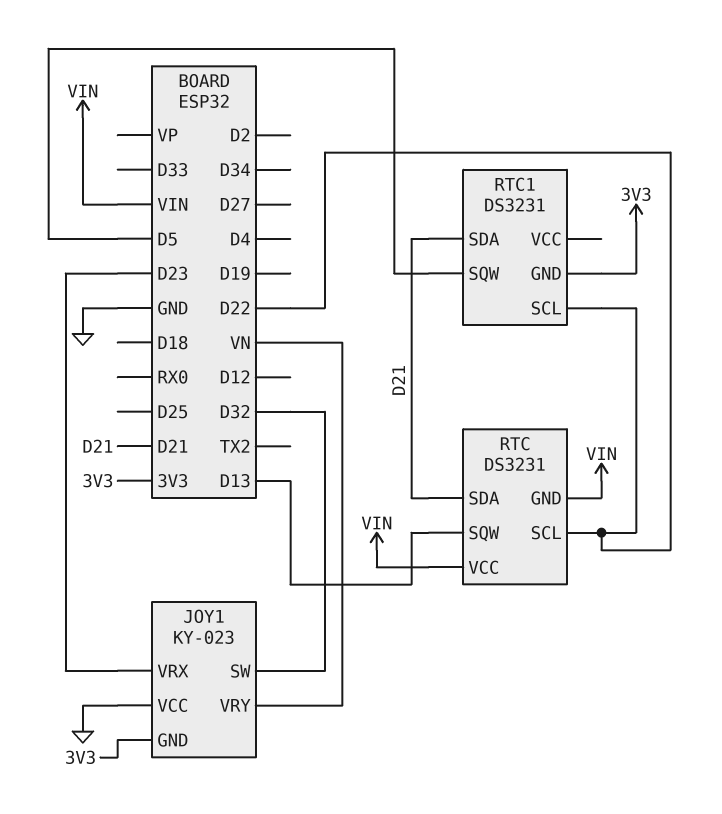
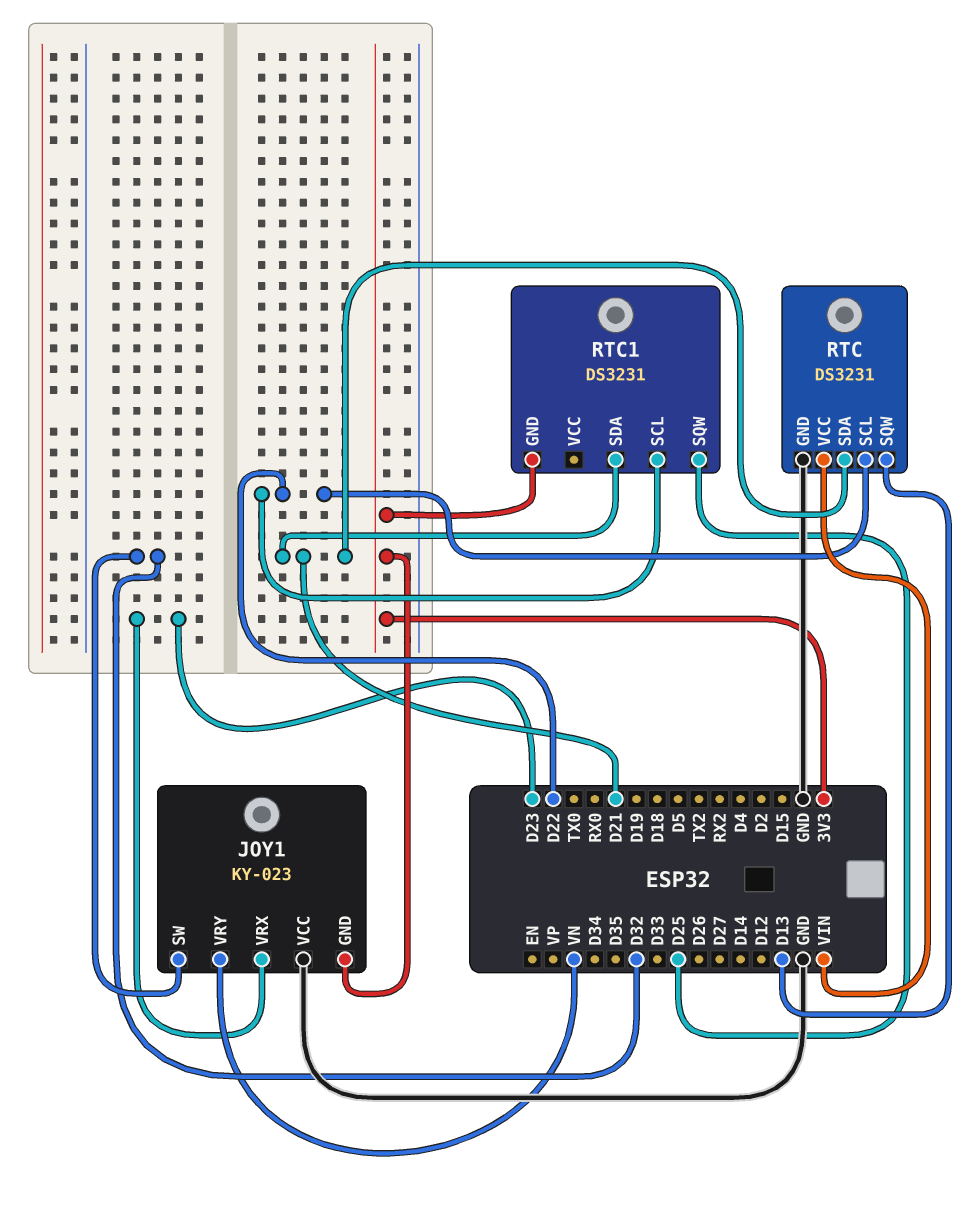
RTC pin GND: VIN -> GND
RTC1 pin SQW: D5 -> D25

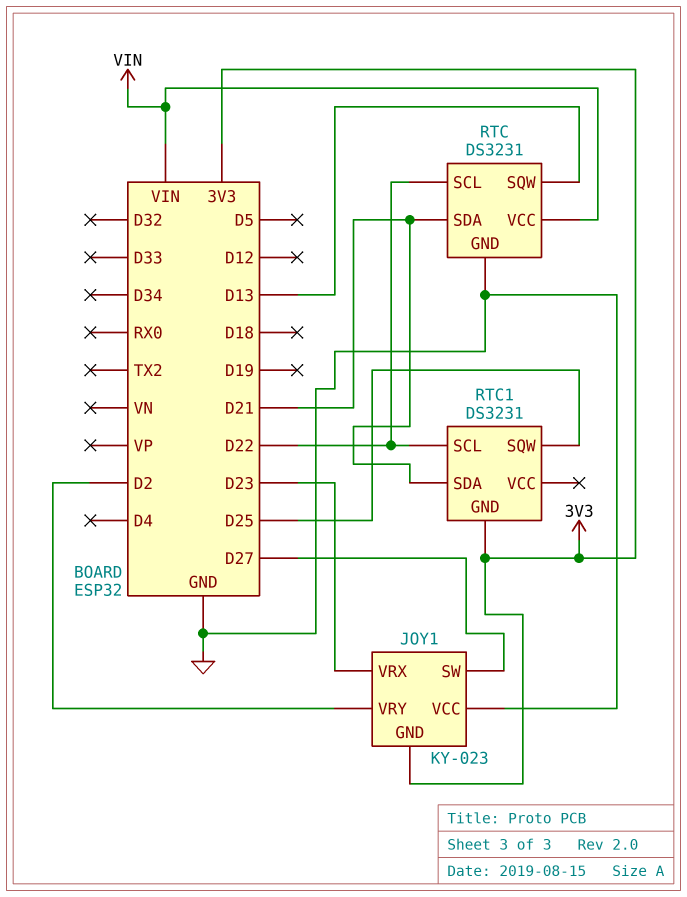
JOY1 pin SW: D32 -> D27
JOY1 pin VRY: VN -> D2

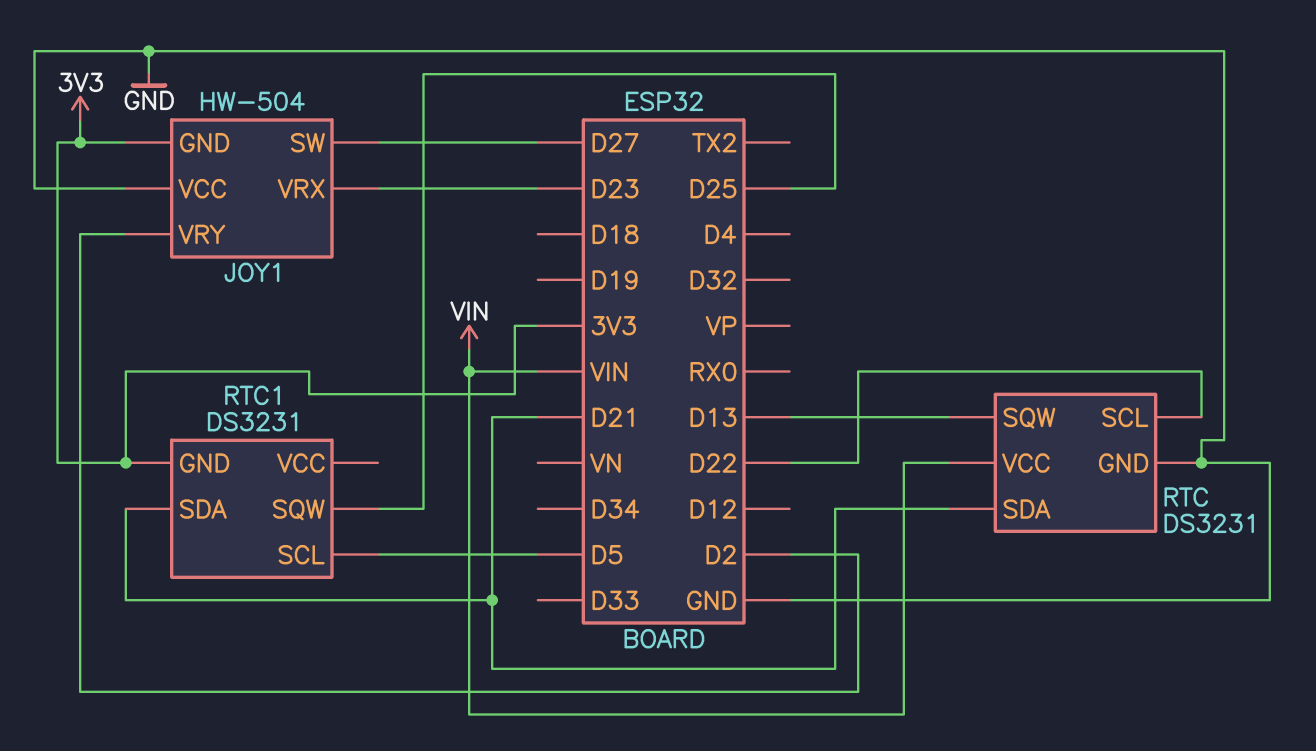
JOY1: KY-023 -> HW-504
RTC1 pin SCL: D22 -> D5

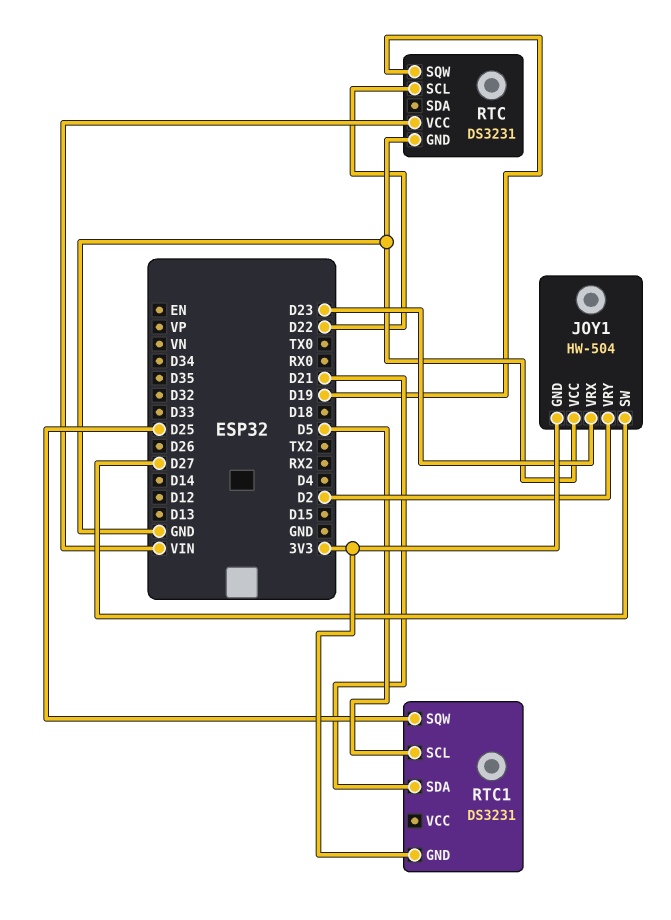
RTC pin SDA: D21 -> none
RTC pin SQW: D13 -> D19

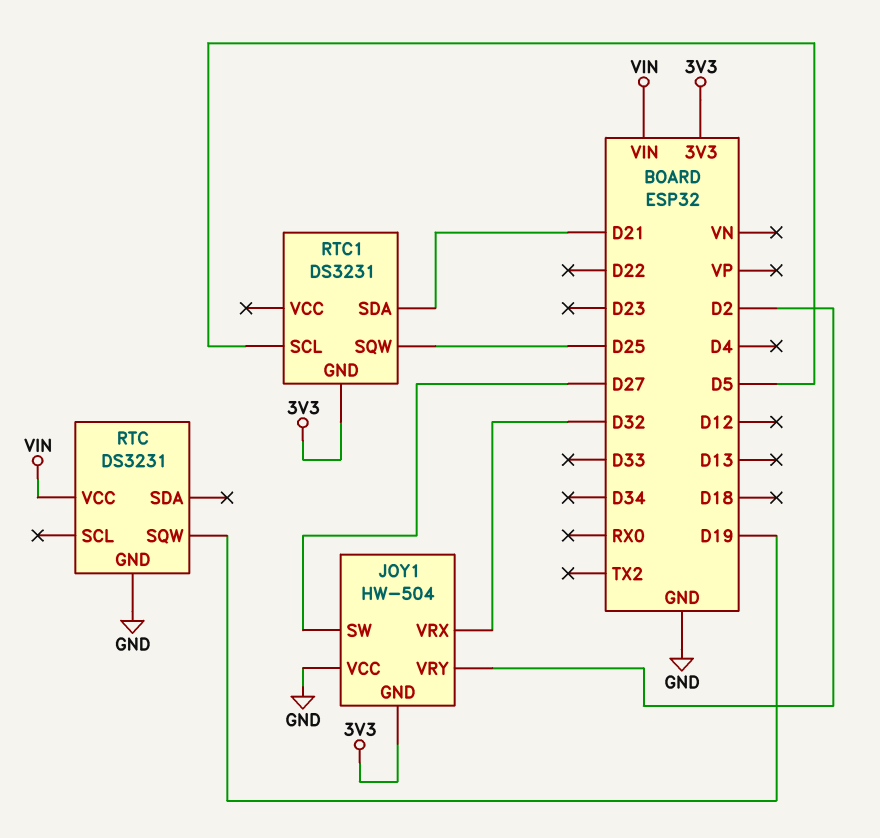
JOY1 pin VRX: D23 -> D32
RTC pin SCL: D22 -> none

